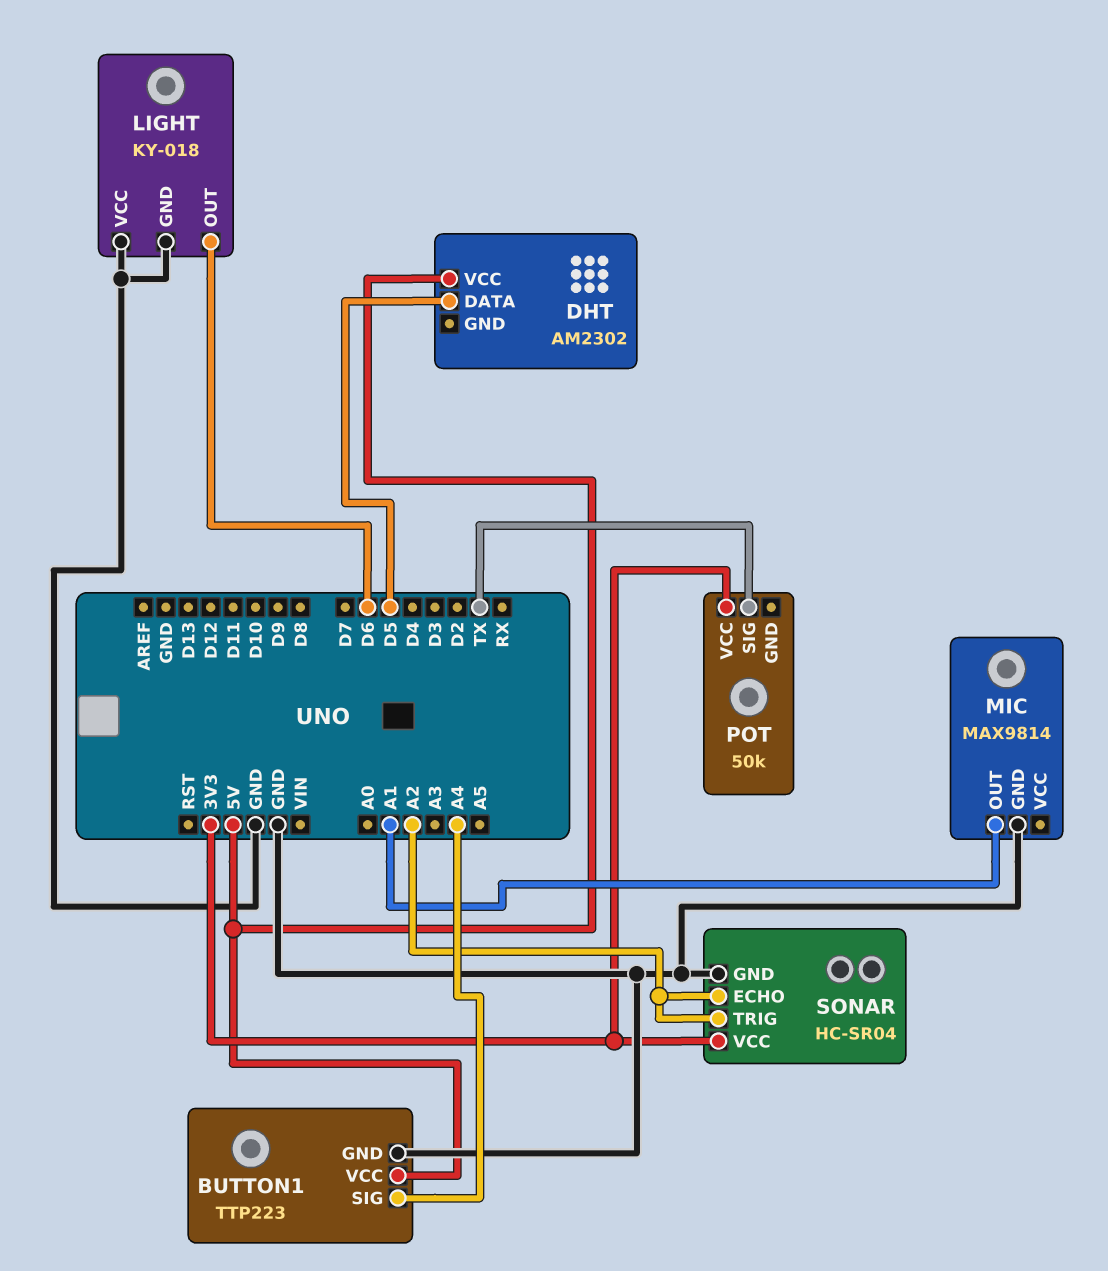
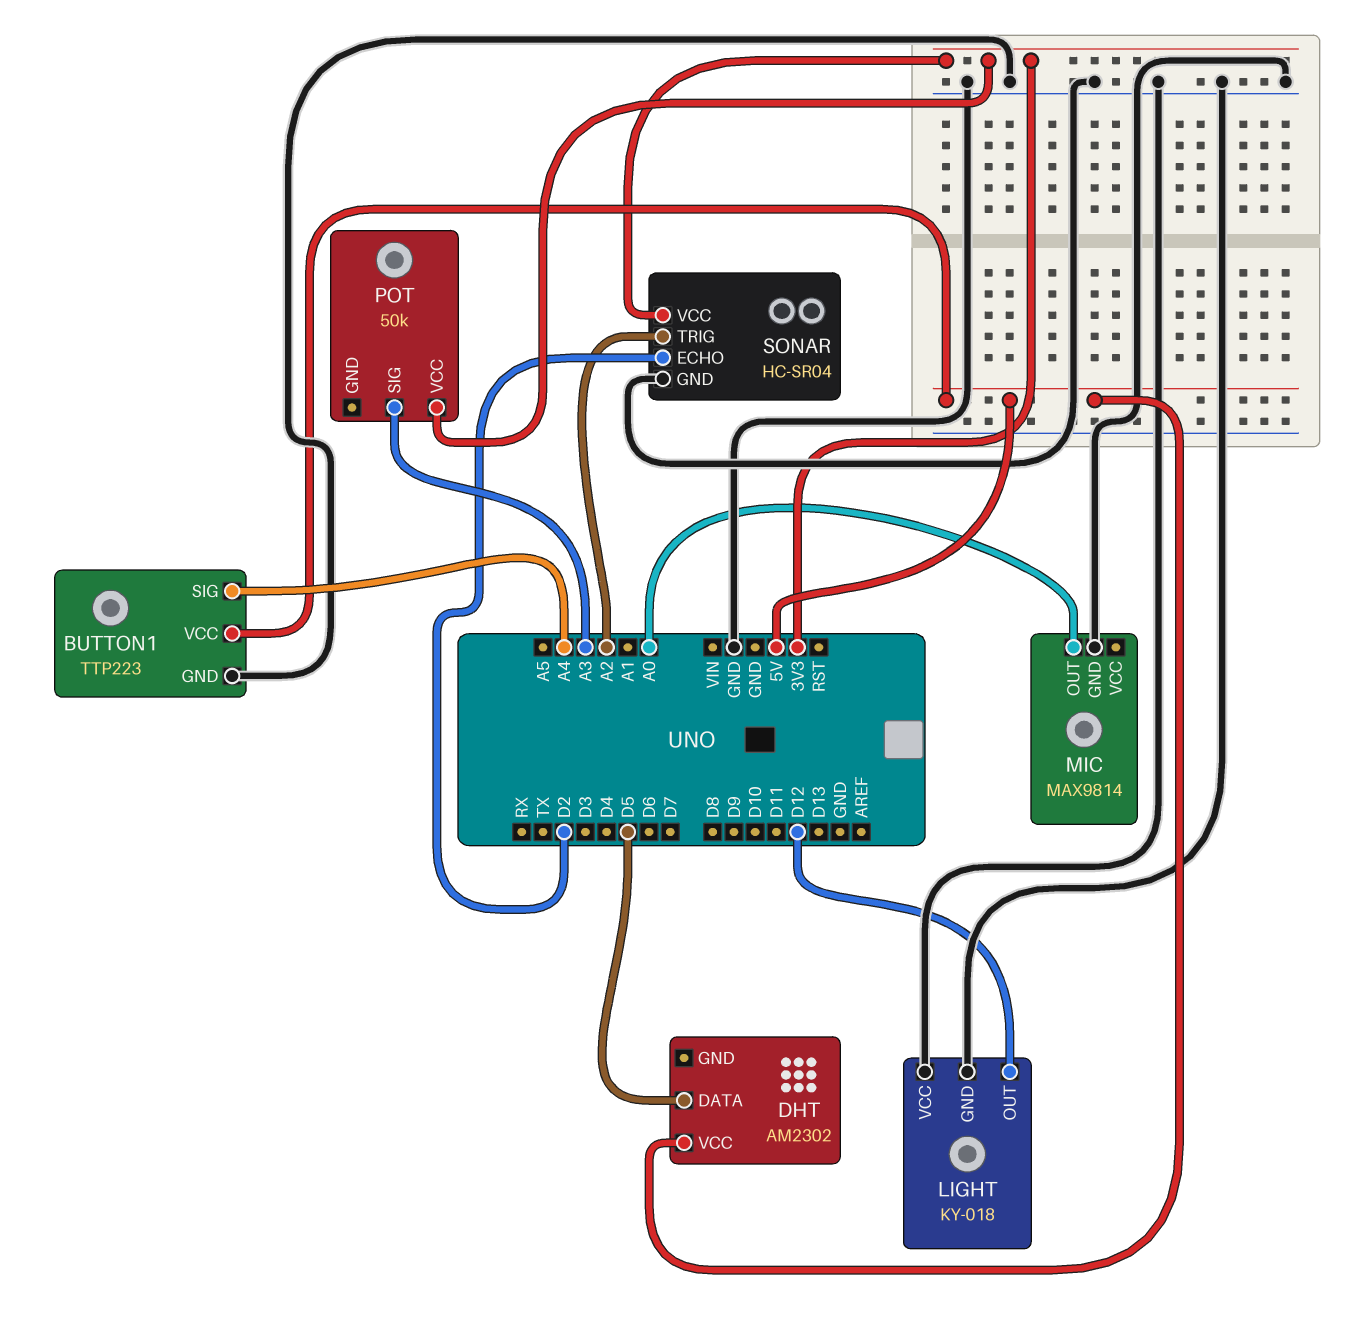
LIGHT pin OUT: D6 -> D12
MIC pin OUT: A1 -> A0
POT pin SIG: TX -> A3
SONAR pin ECHO: A2 -> D2

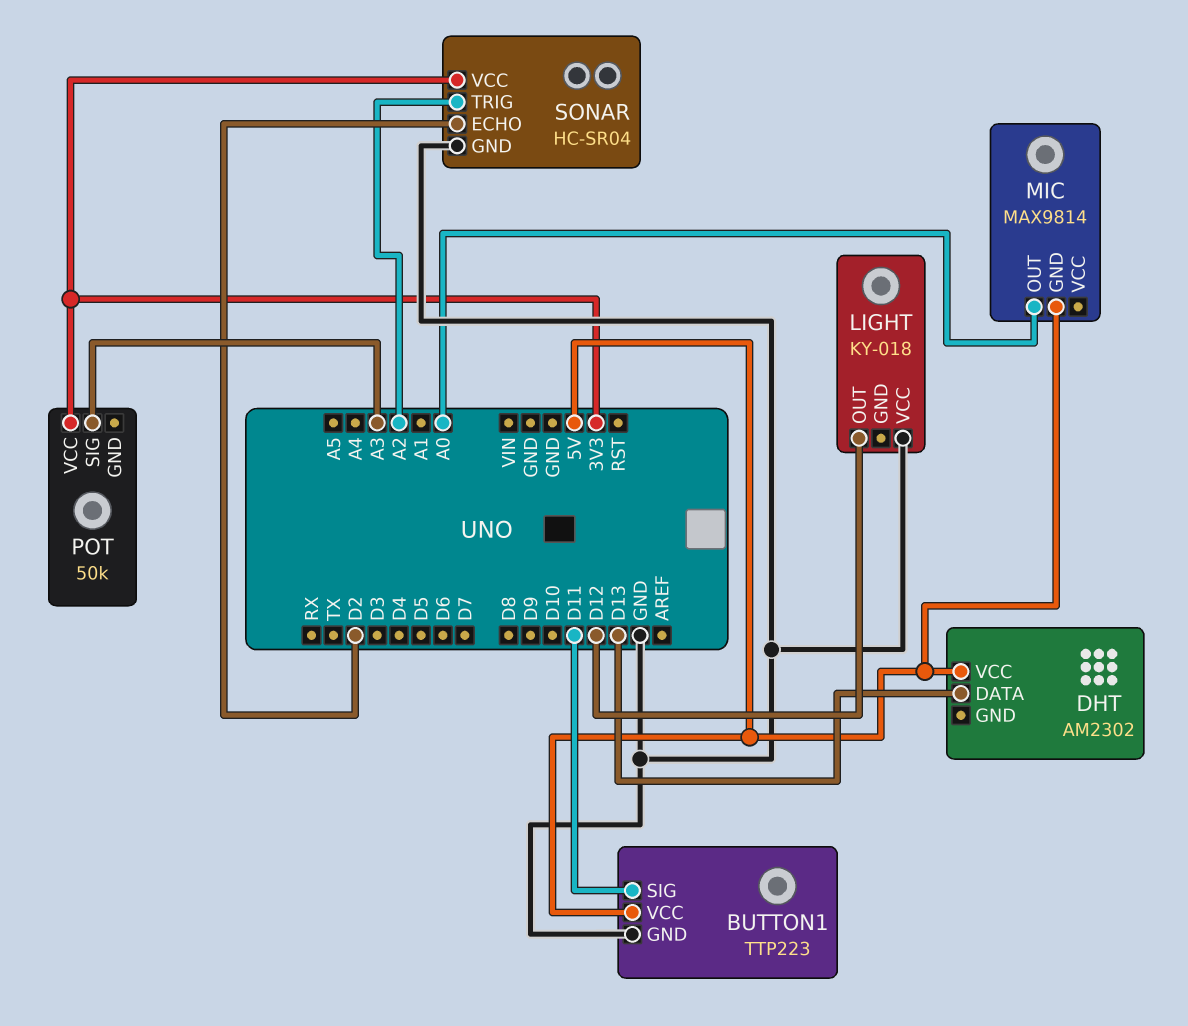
BUTTON1 pin SIG: A4 -> D11
DHT pin DATA: D5 -> D13
LIGHT pin GND: GND -> none
MIC pin GND: GND -> 5V

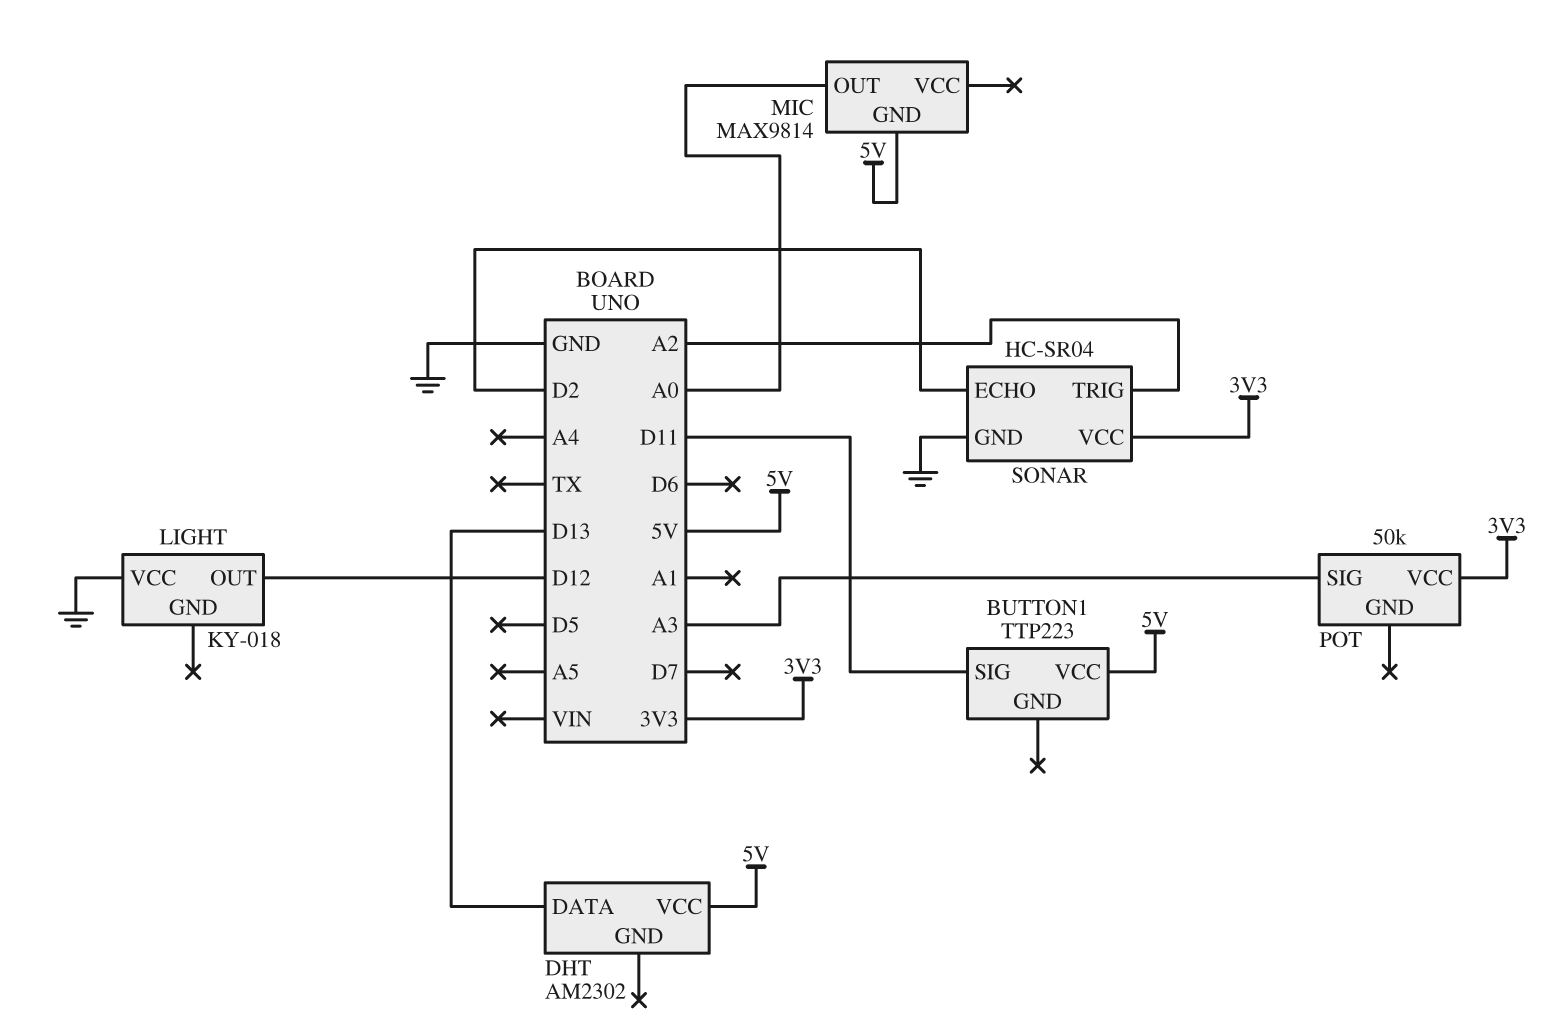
BUTTON1 pin GND: GND -> none

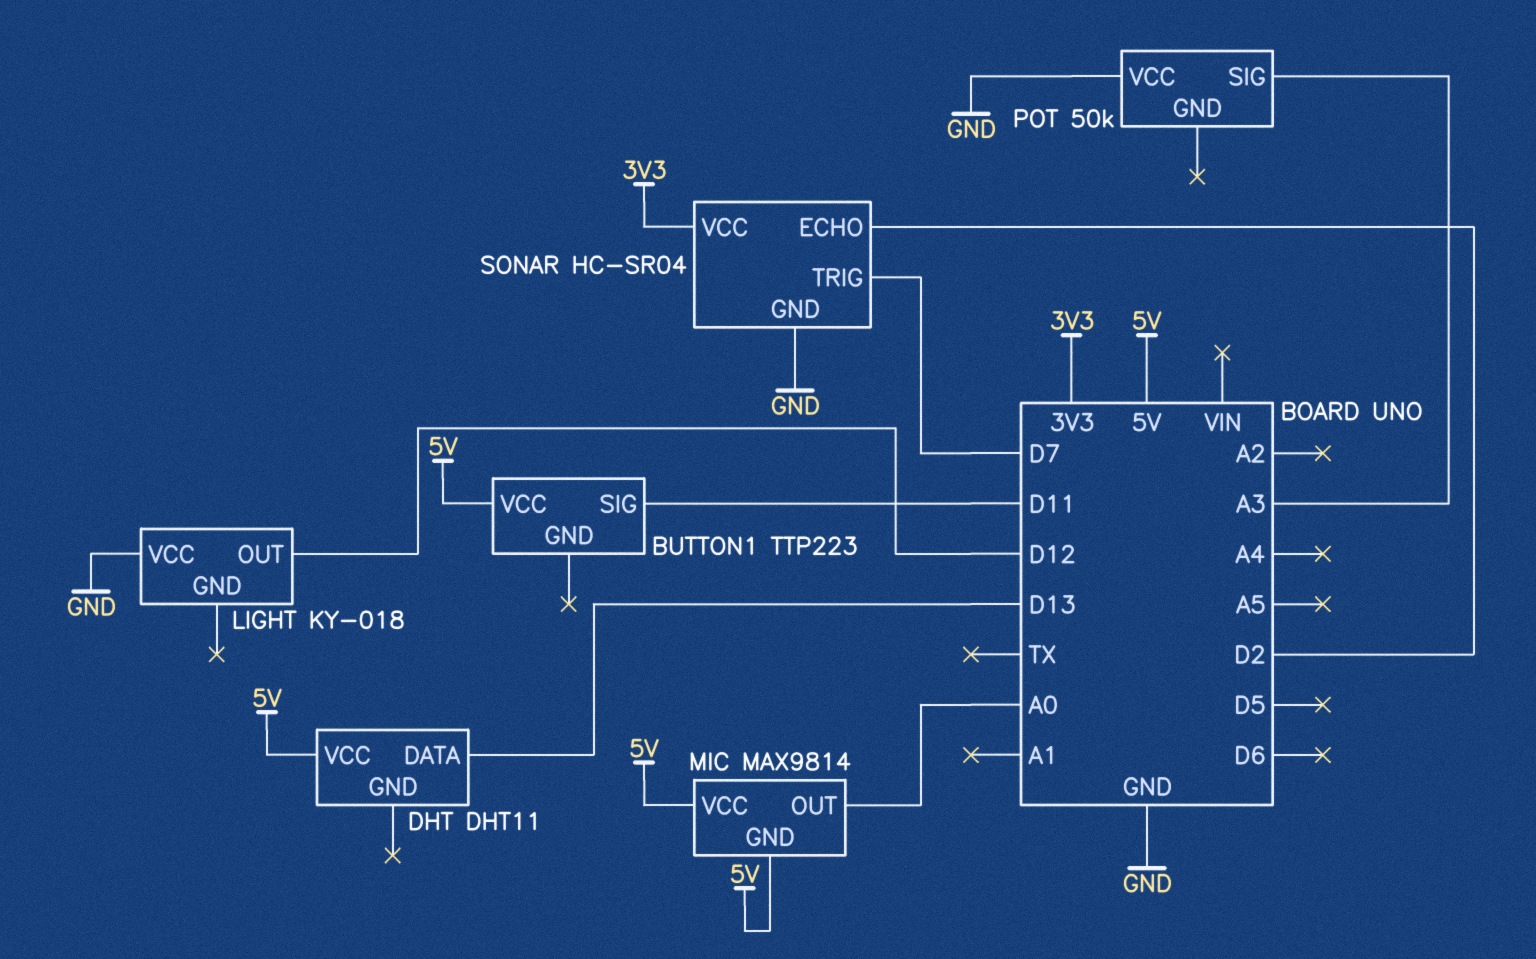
DHT: AM2302 -> DHT11
MIC pin VCC: none -> 5V
POT pin VCC: 3V3 -> GND
SONAR pin TRIG: A2 -> D7

